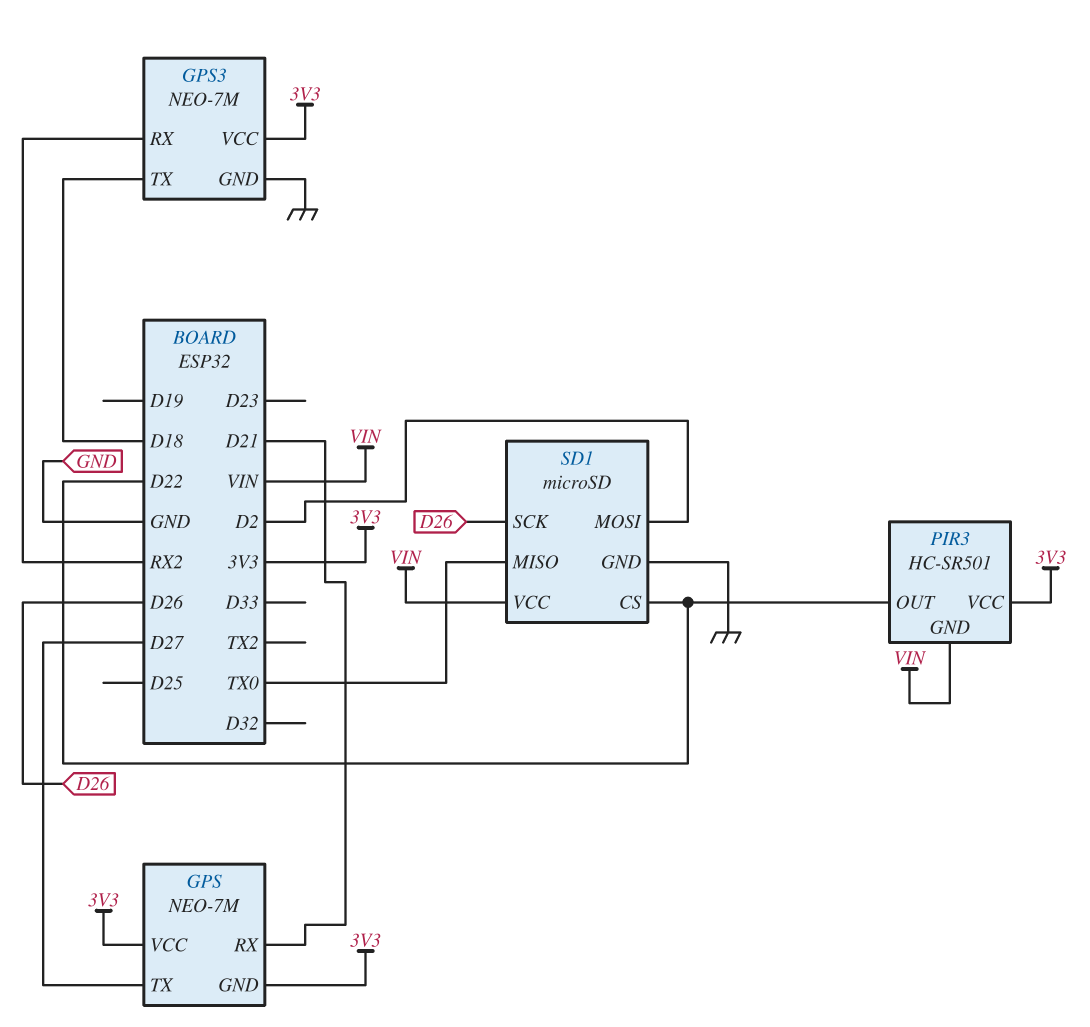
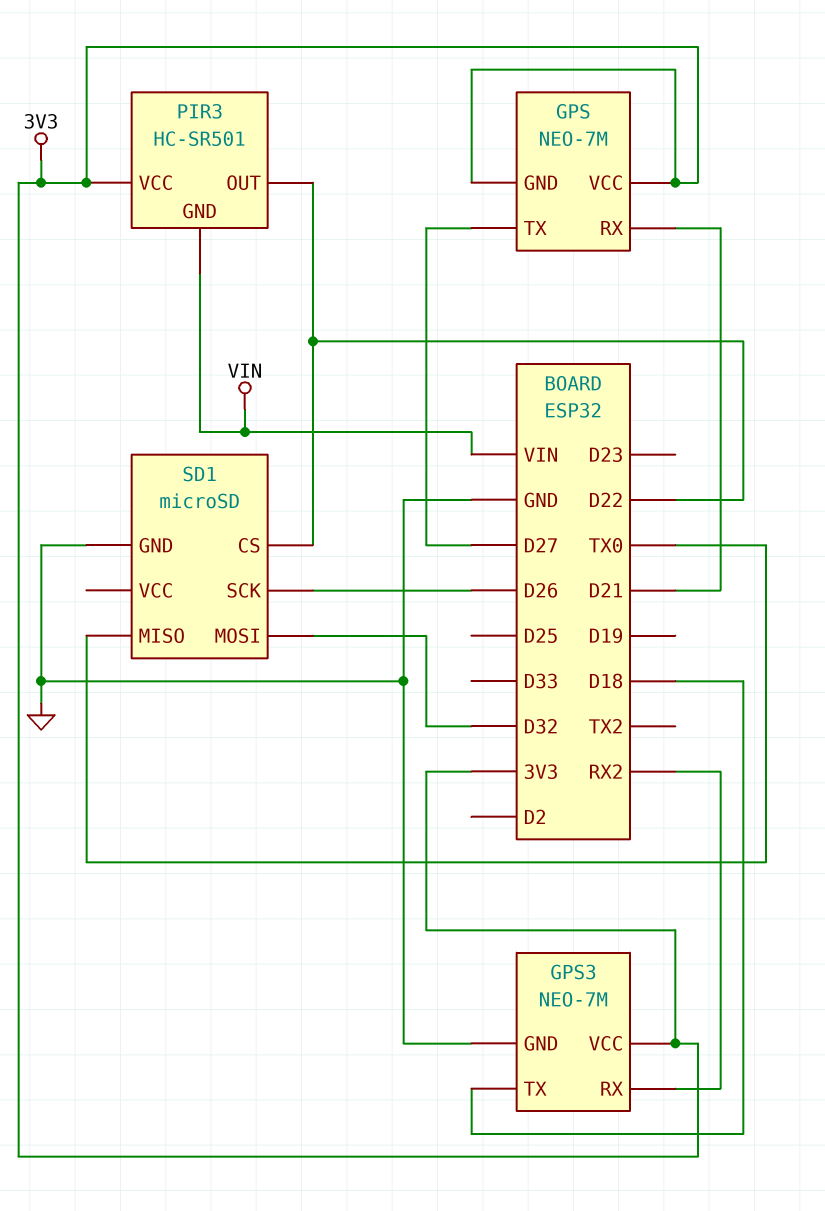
SD1 pin MOSI: D2 -> D32
SD1 pin VCC: VIN -> none

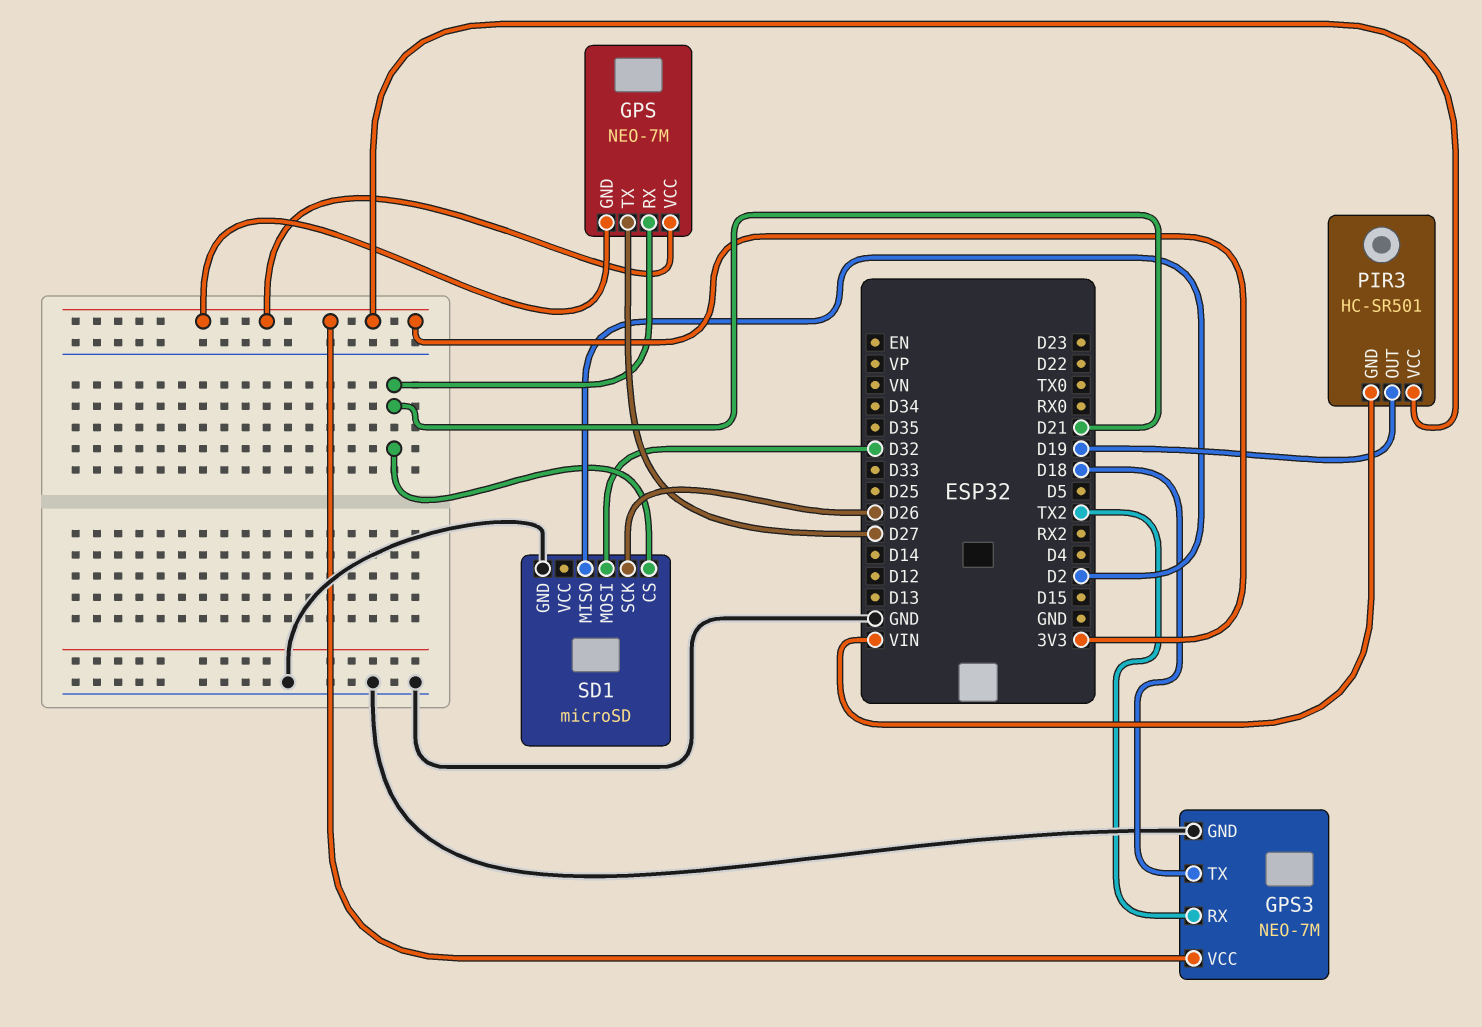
GPS3 pin RX: RX2 -> TX2
PIR3 pin OUT: D22 -> D19
SD1 pin CS: D22 -> D21
SD1 pin MISO: TX0 -> D2

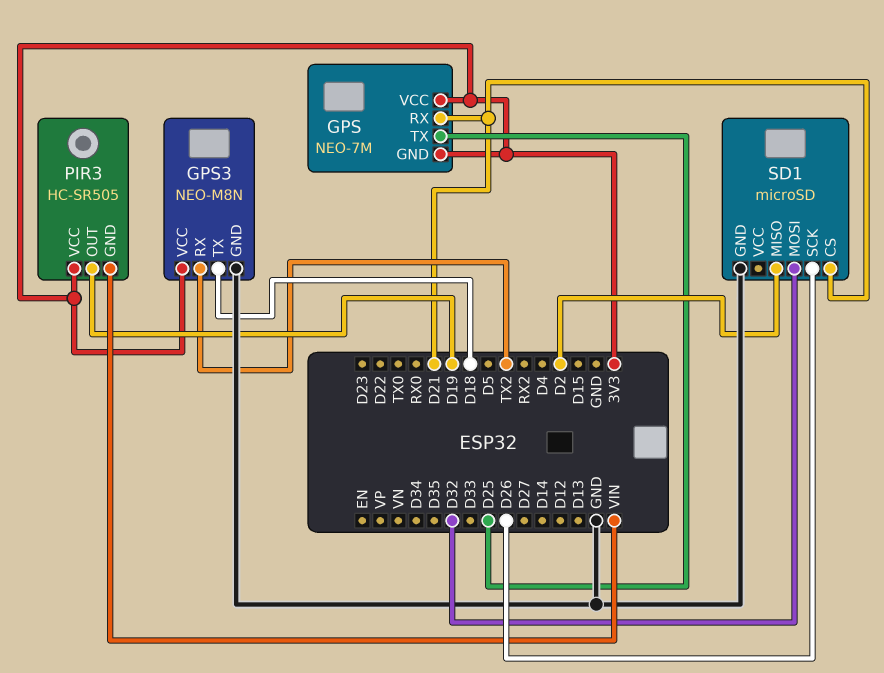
GPS pin TX: D27 -> D25
GPS3: NEO-7M -> NEO-M8N
PIR3: HC-SR501 -> HC-SR505

